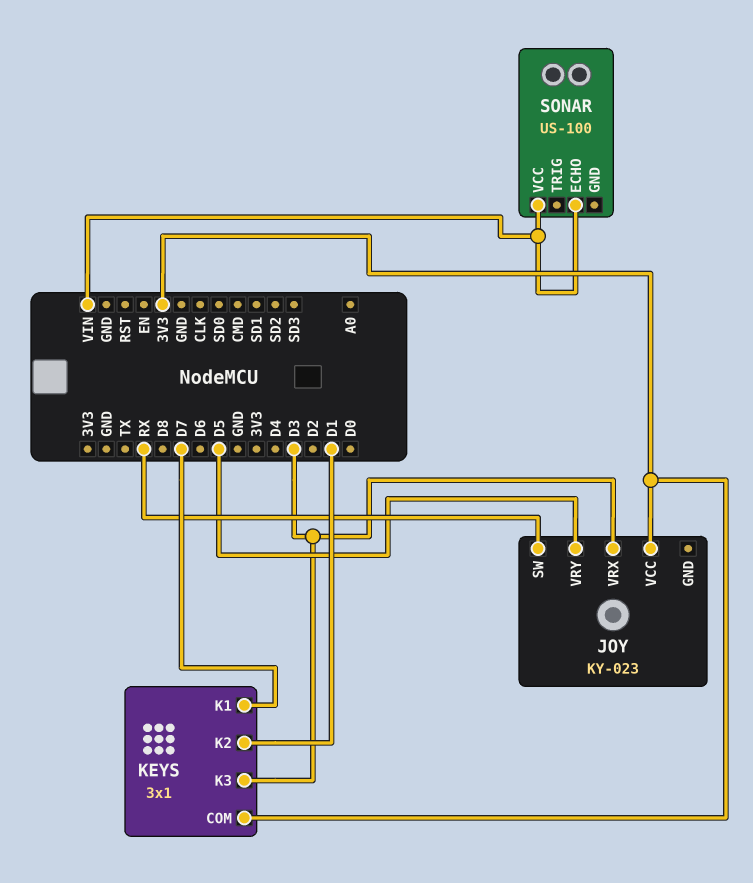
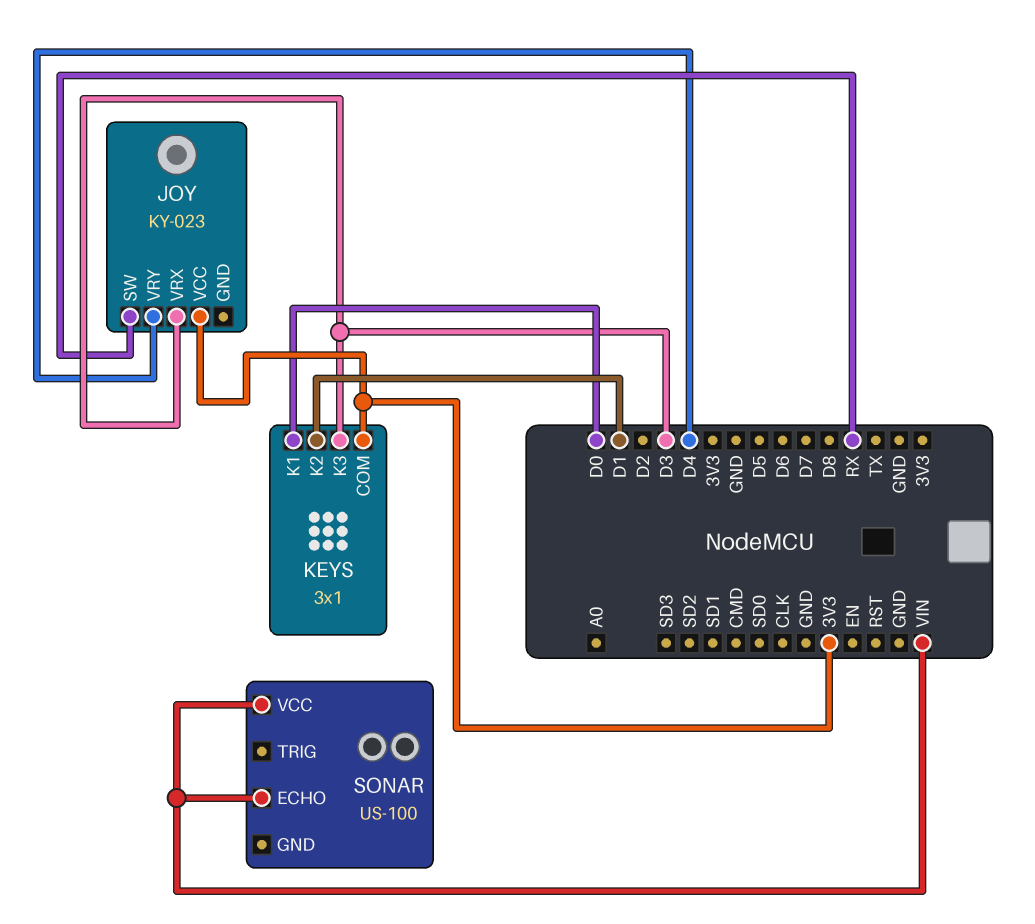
JOY pin VRY: D5 -> D4
KEYS pin K1: D7 -> D0

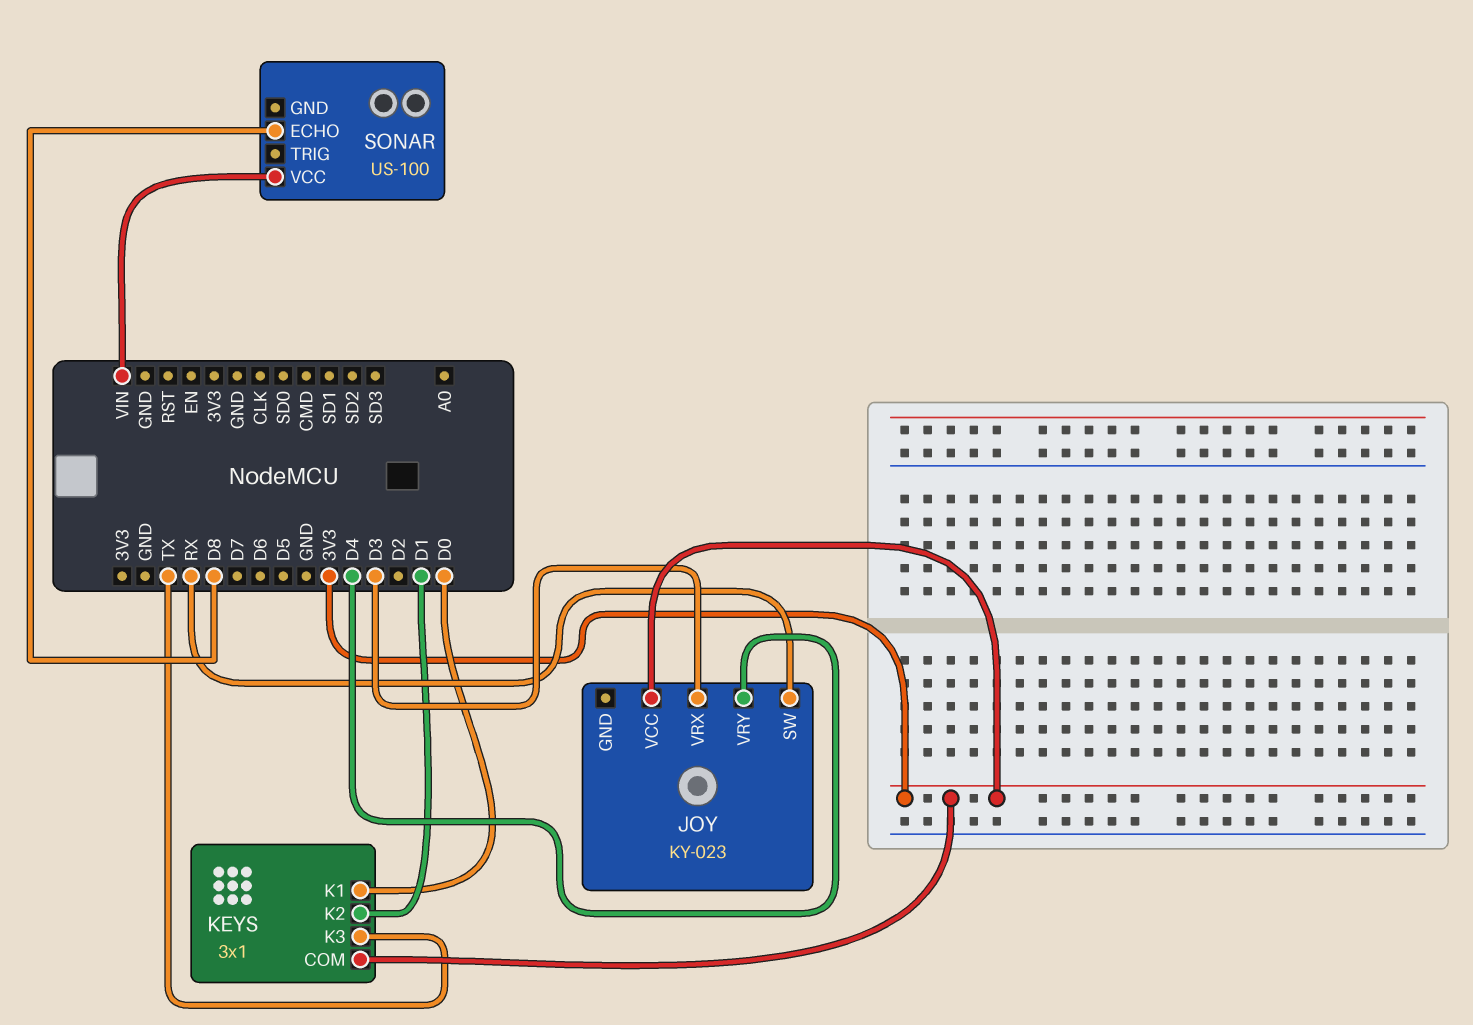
KEYS pin K3: D3 -> TX
SONAR pin ECHO: VIN -> D8

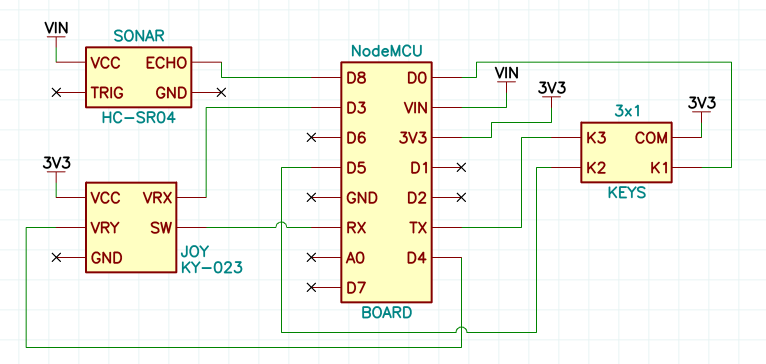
KEYS pin K2: D1 -> D5
SONAR: US-100 -> HC-SR04

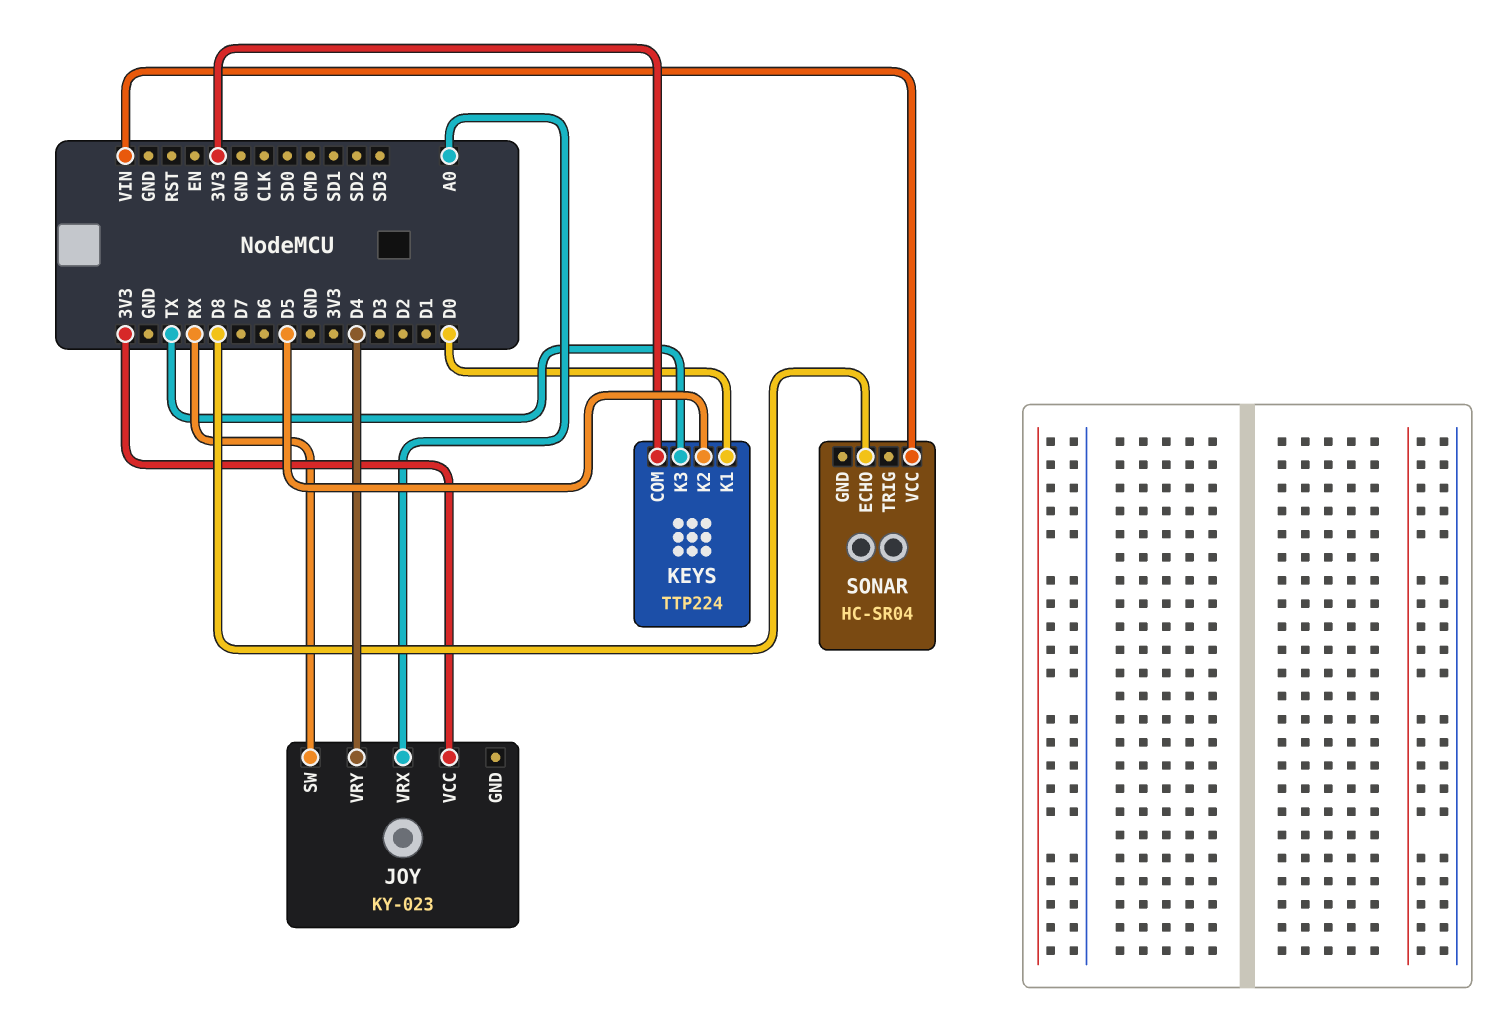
JOY pin VRX: D3 -> A0
KEYS: 3x1 -> TTP224

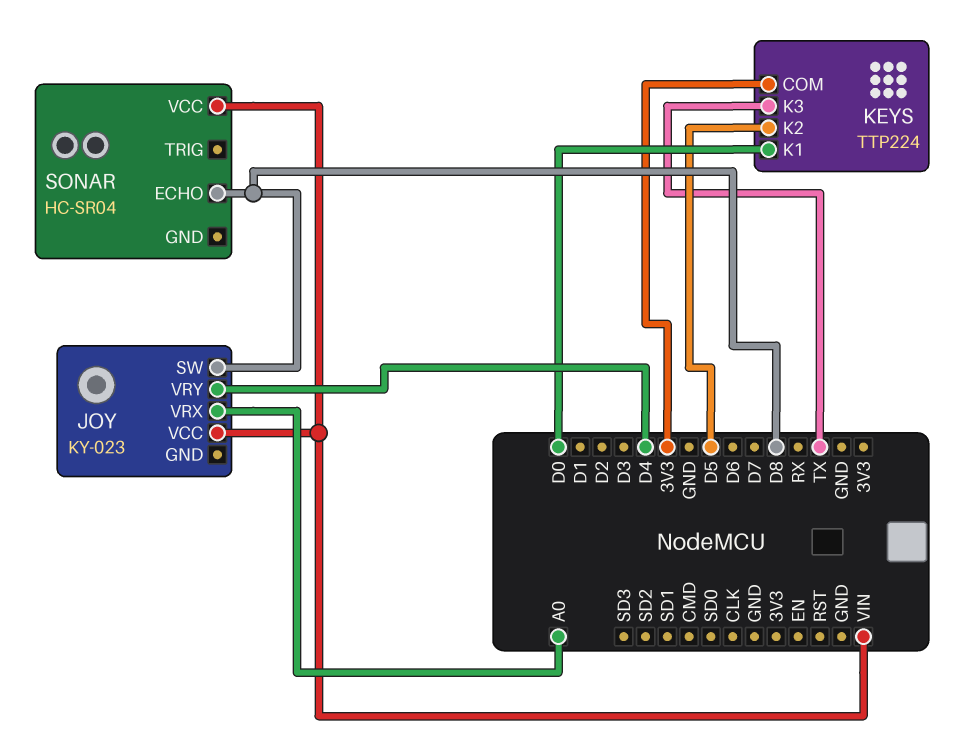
JOY pin SW: RX -> D8
JOY pin VCC: 3V3 -> VIN

